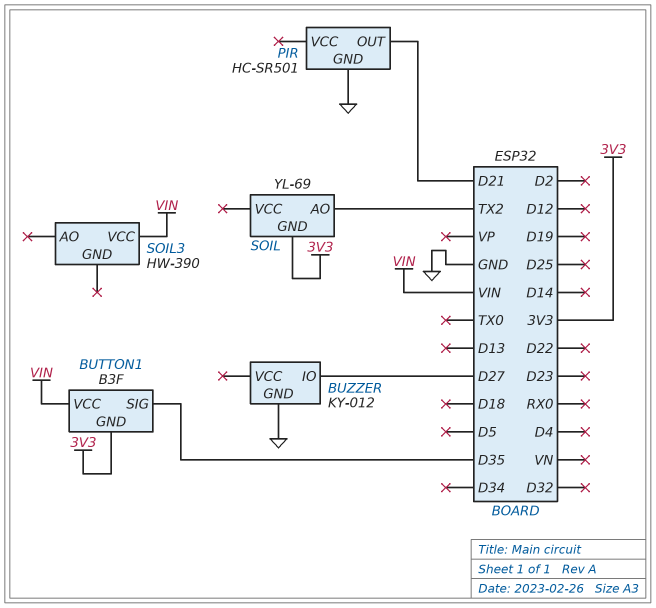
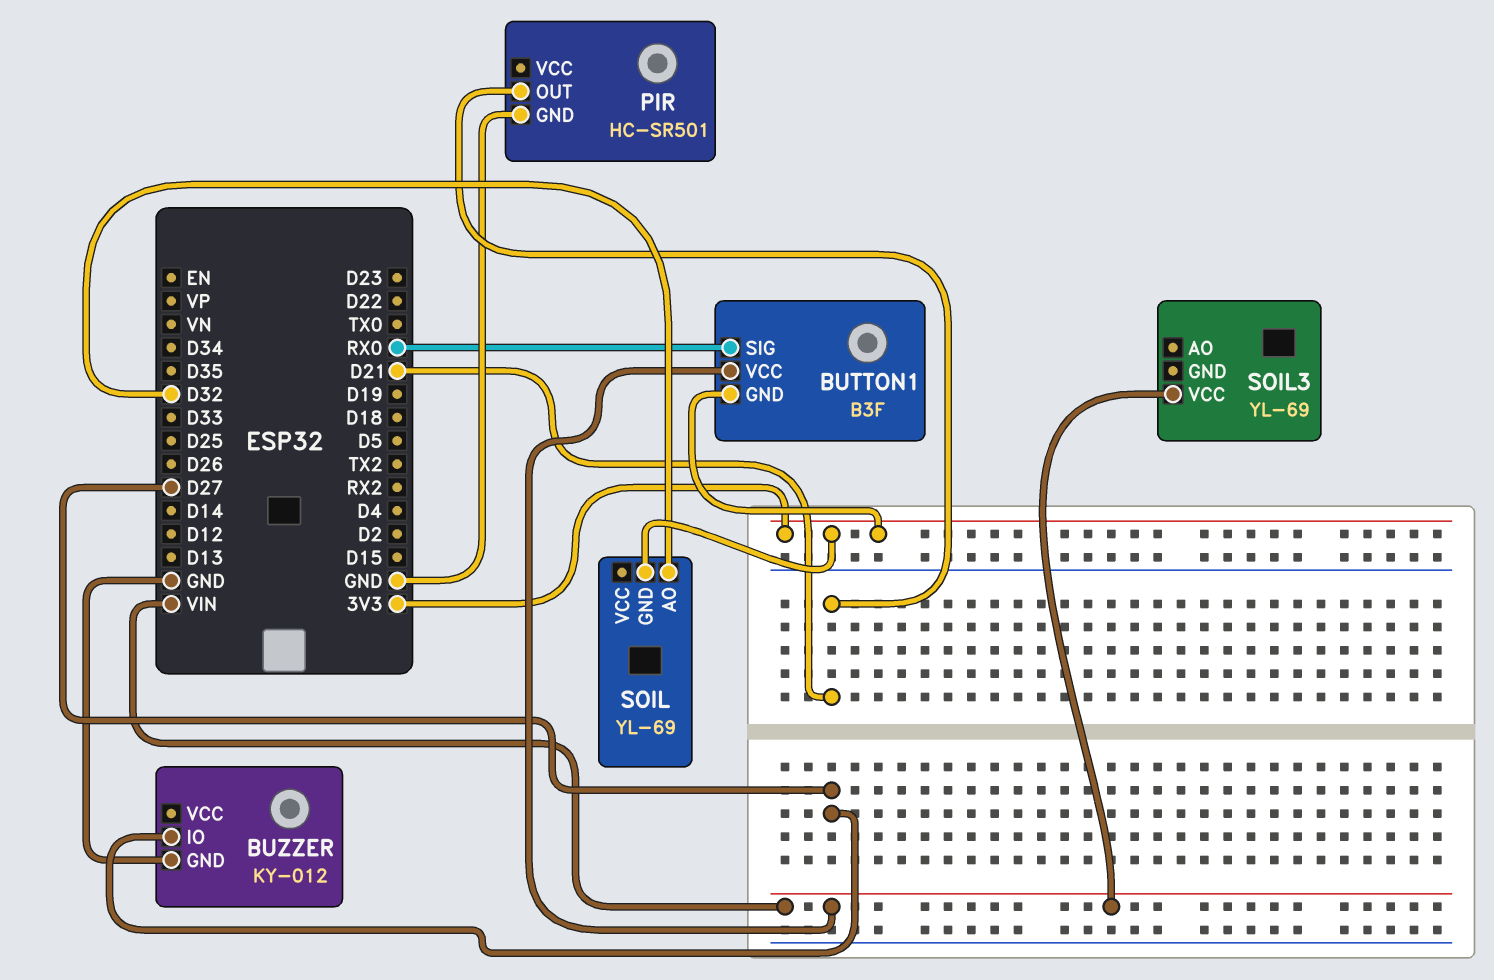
BUTTON1 pin SIG: D35 -> RX0
SOIL pin AO: TX2 -> D32
SOIL3: HW-390 -> YL-69

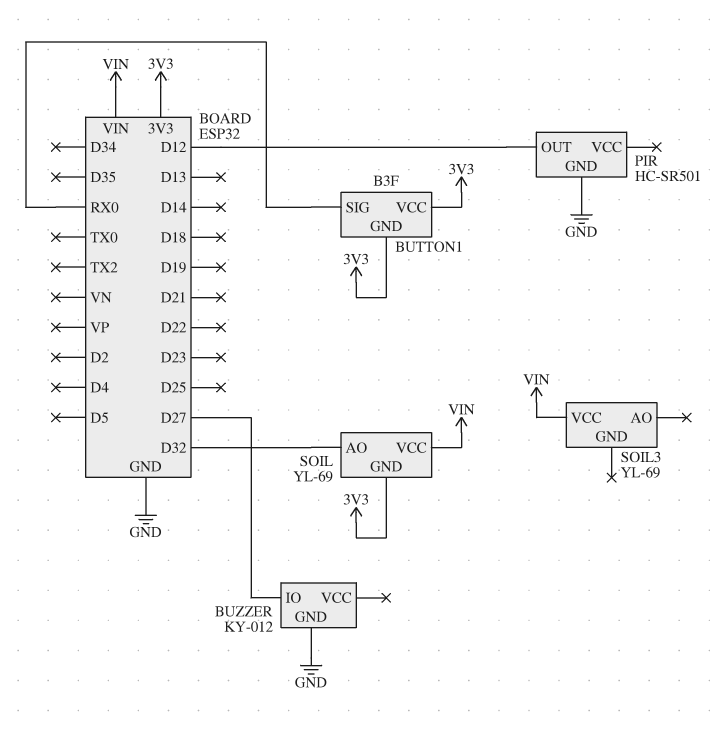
BUTTON1 pin VCC: VIN -> 3V3
PIR pin OUT: D21 -> D12
SOIL pin VCC: none -> VIN

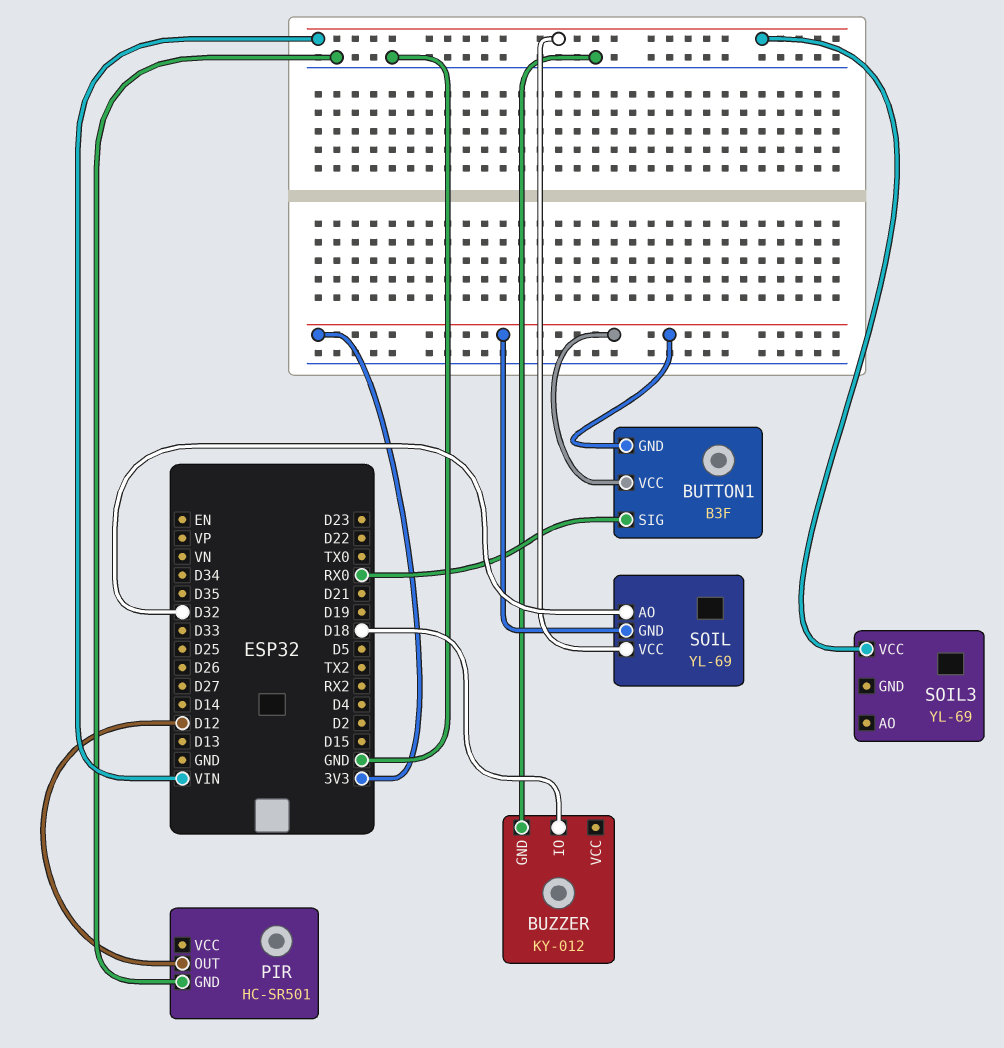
BUZZER pin IO: D27 -> D18

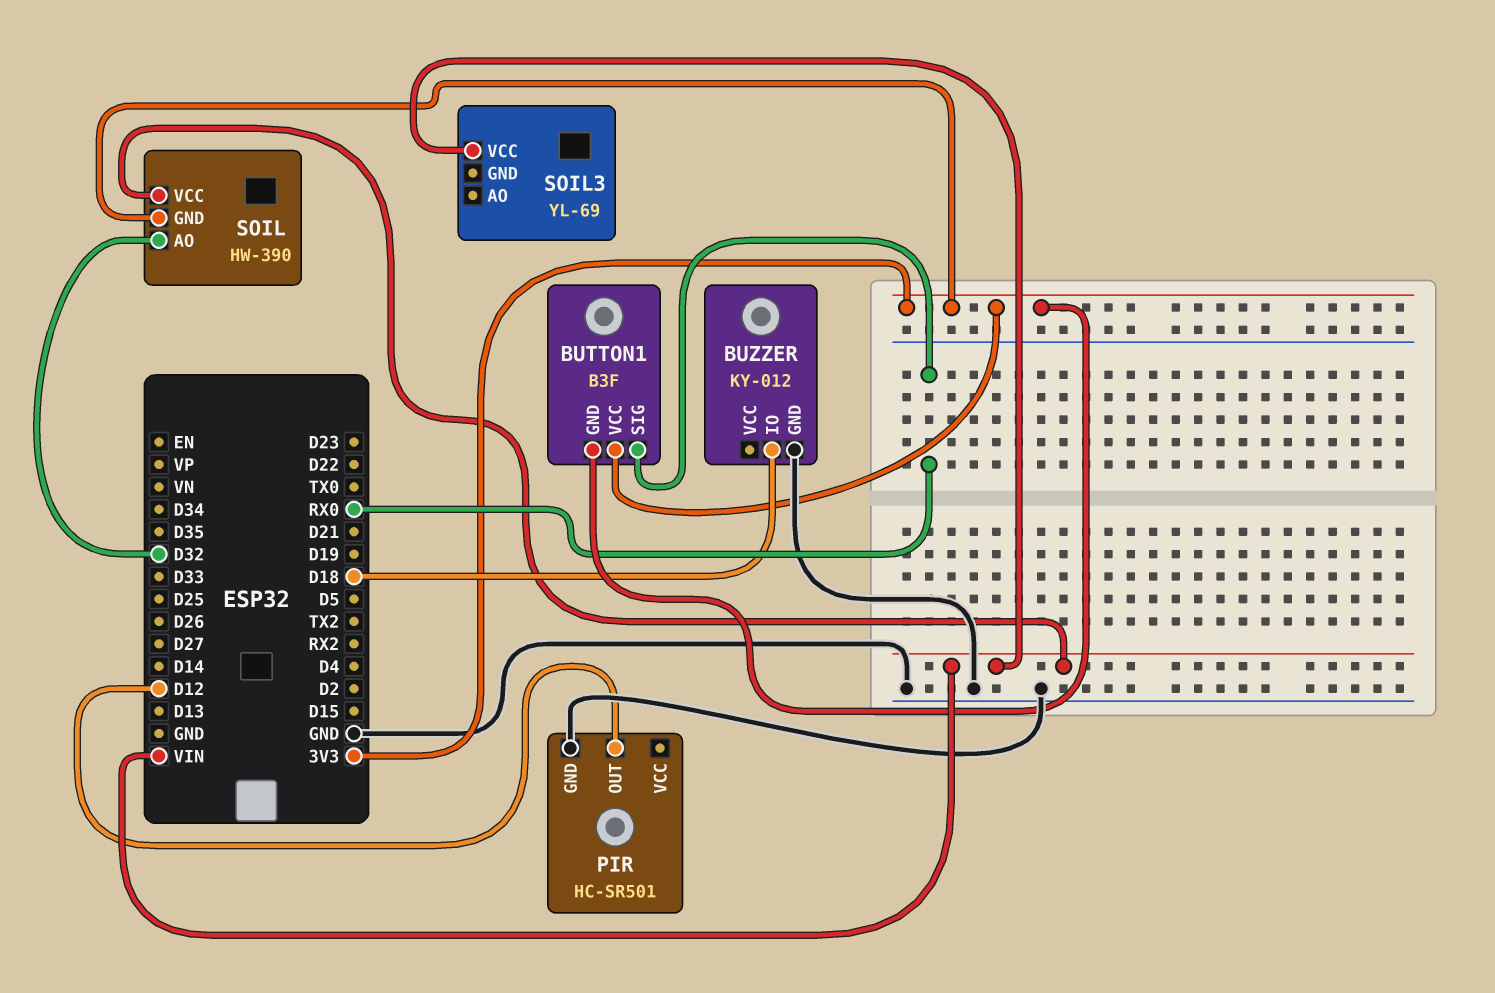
SOIL: YL-69 -> HW-390

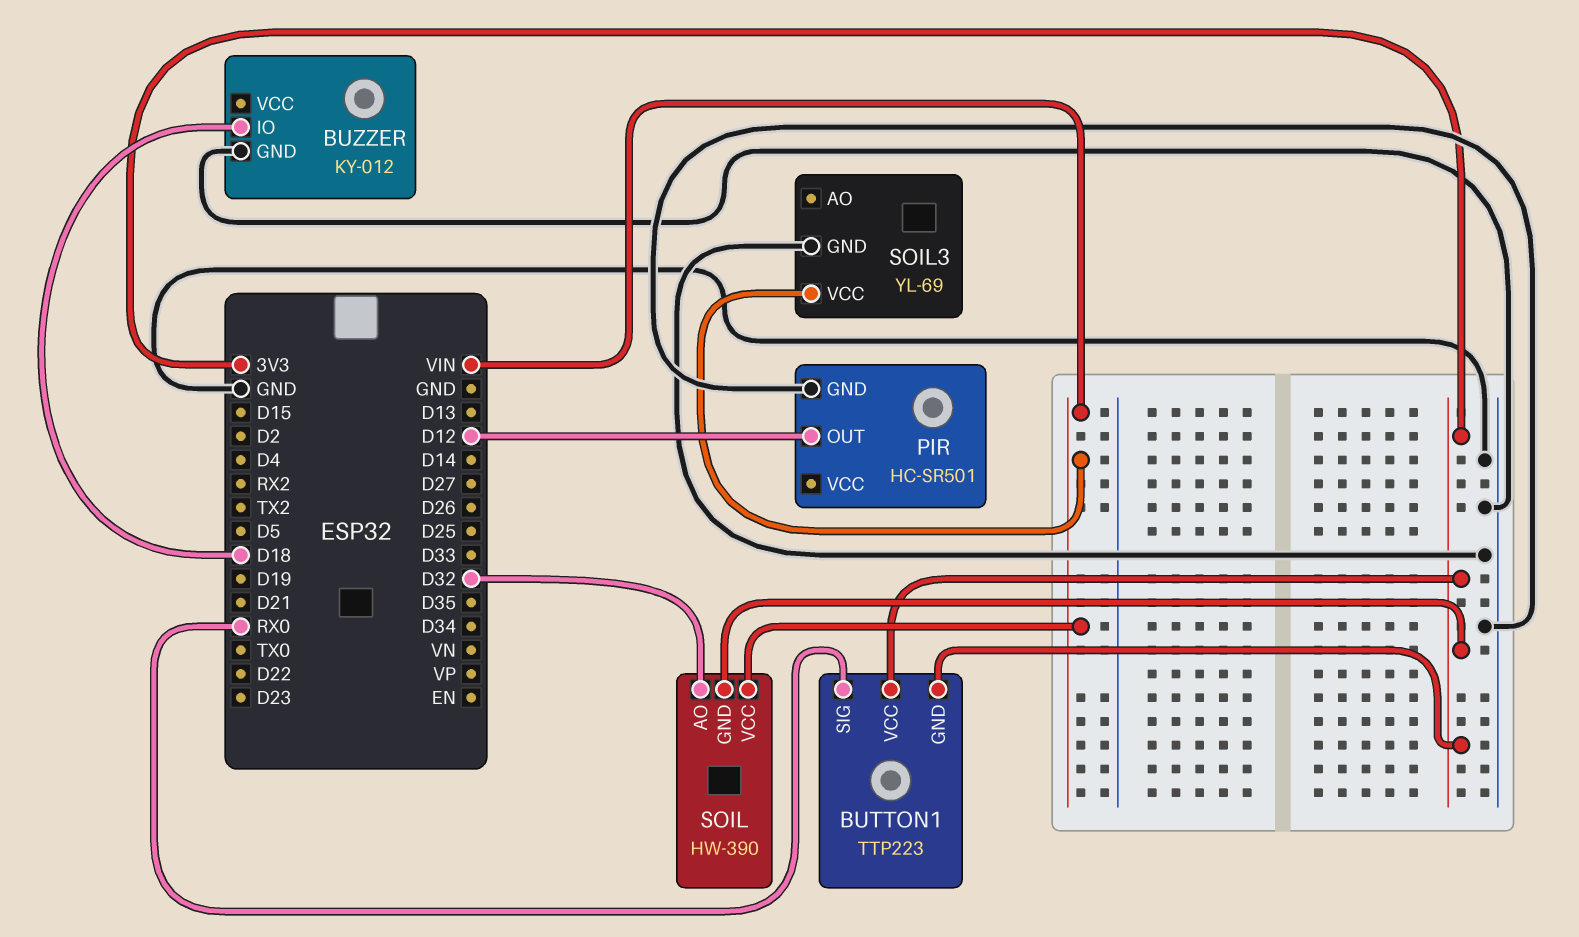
BUTTON1: B3F -> TTP223
SOIL3 pin GND: none -> GND

